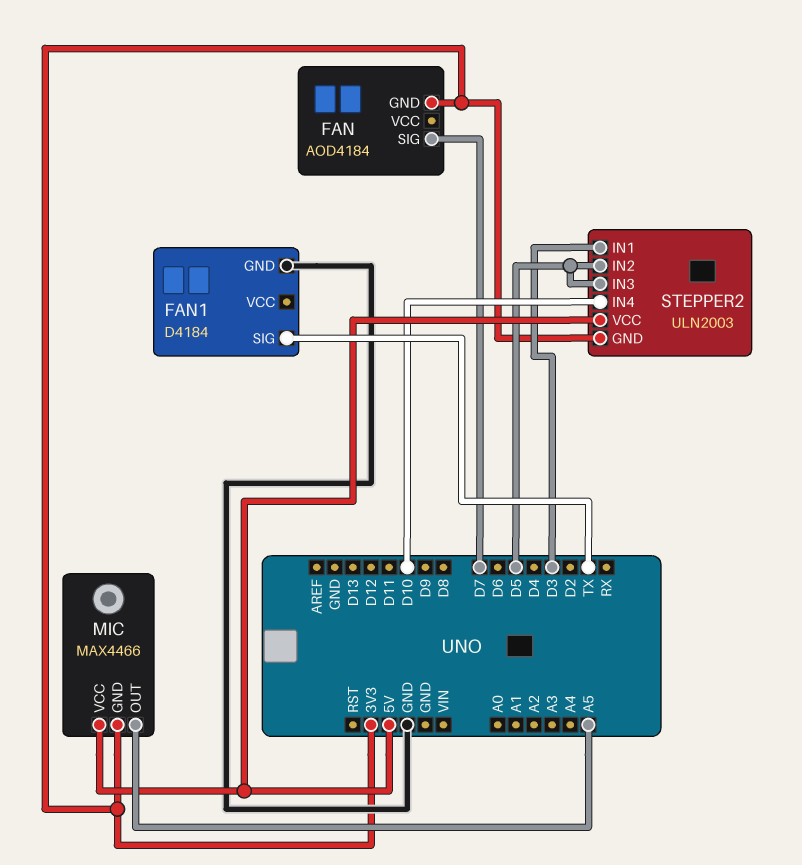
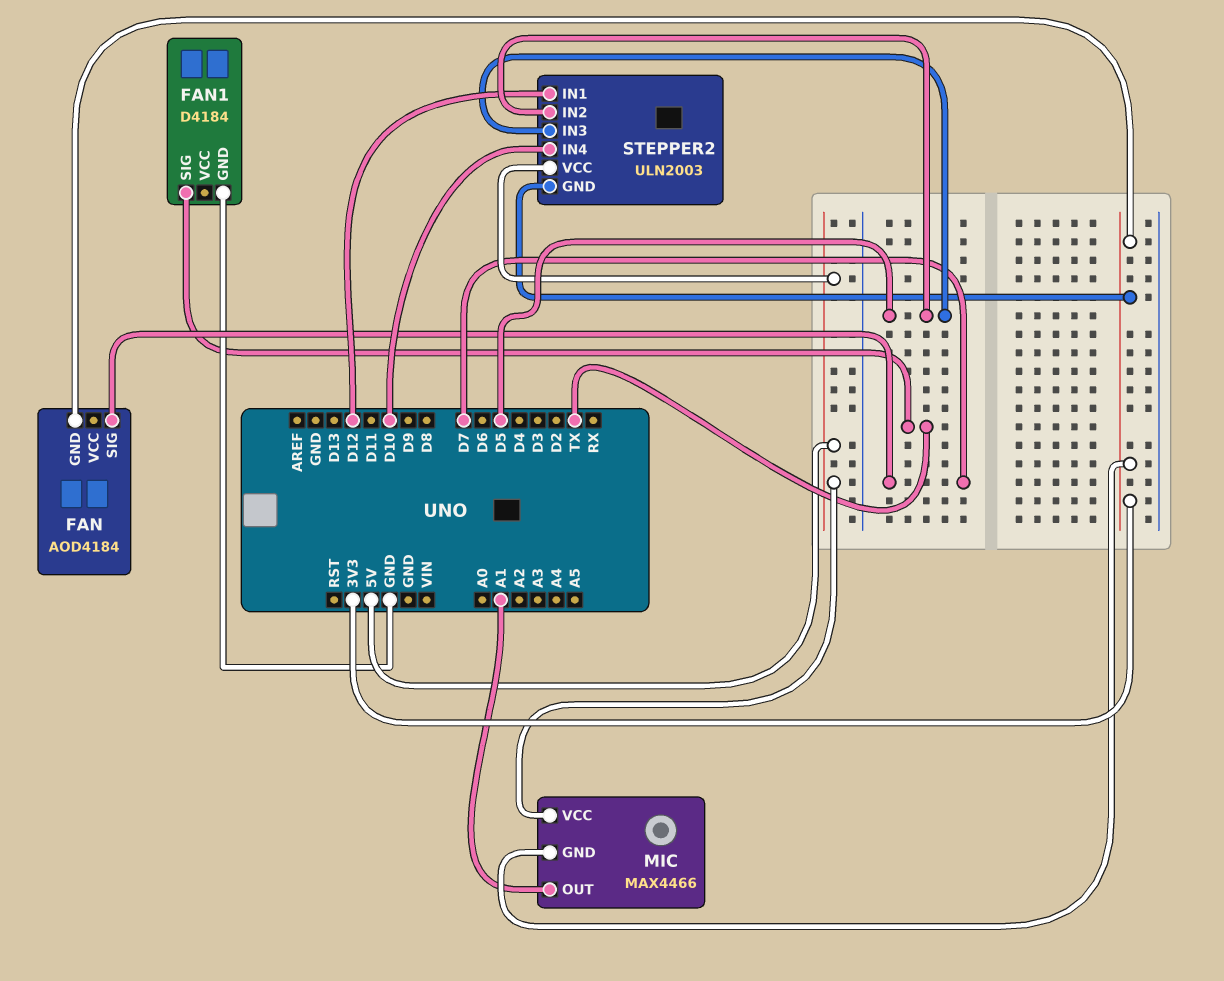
MIC pin OUT: A5 -> A1
STEPPER2 pin IN1: D3 -> D12

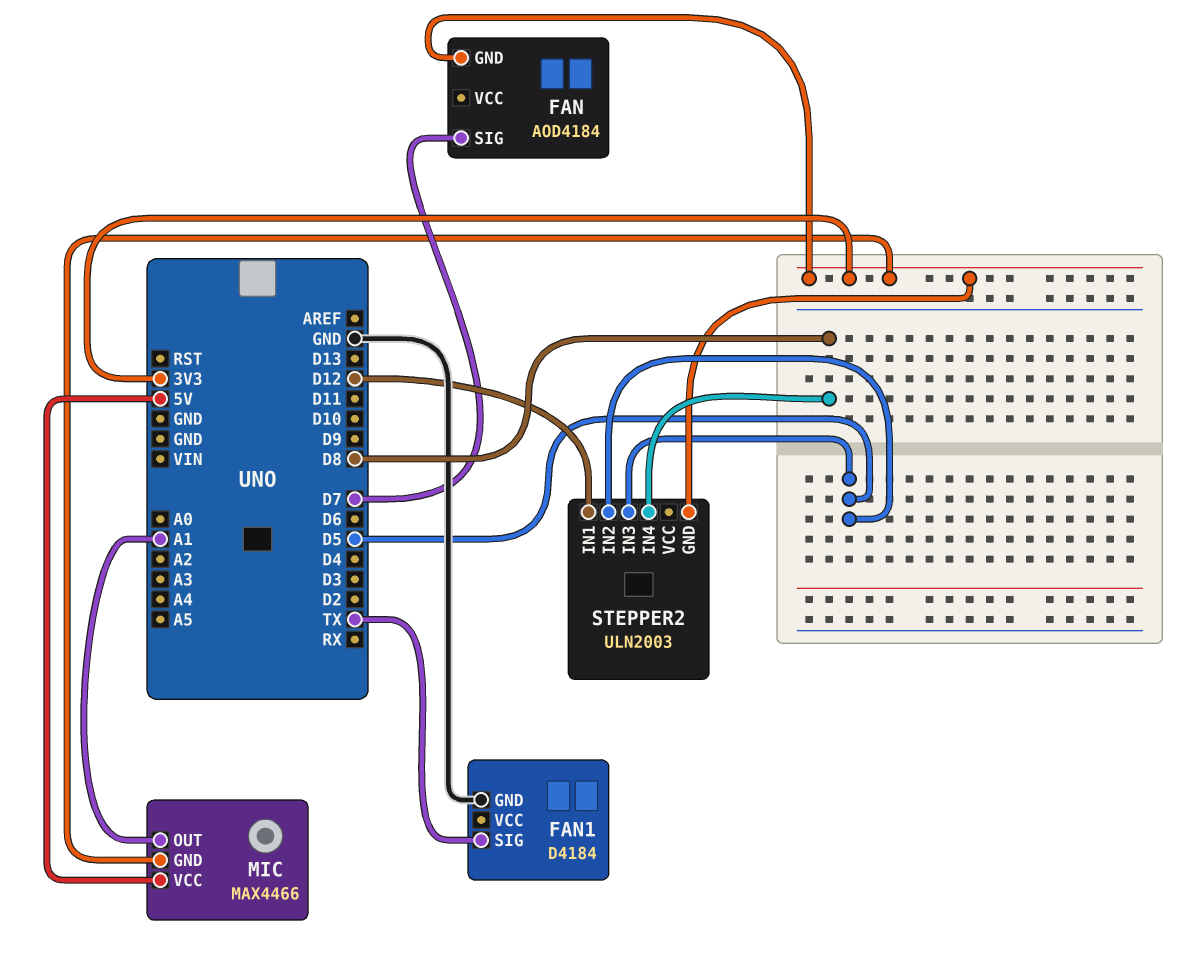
STEPPER2 pin IN4: D10 -> D8
STEPPER2 pin VCC: 5V -> none

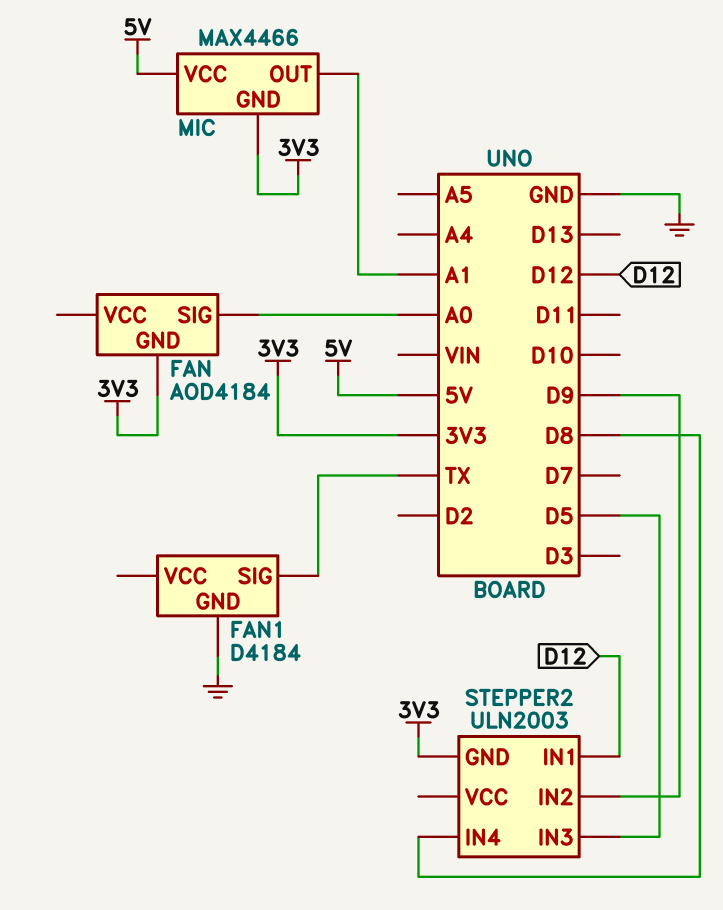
FAN pin SIG: D7 -> A0
STEPPER2 pin IN2: D5 -> D9

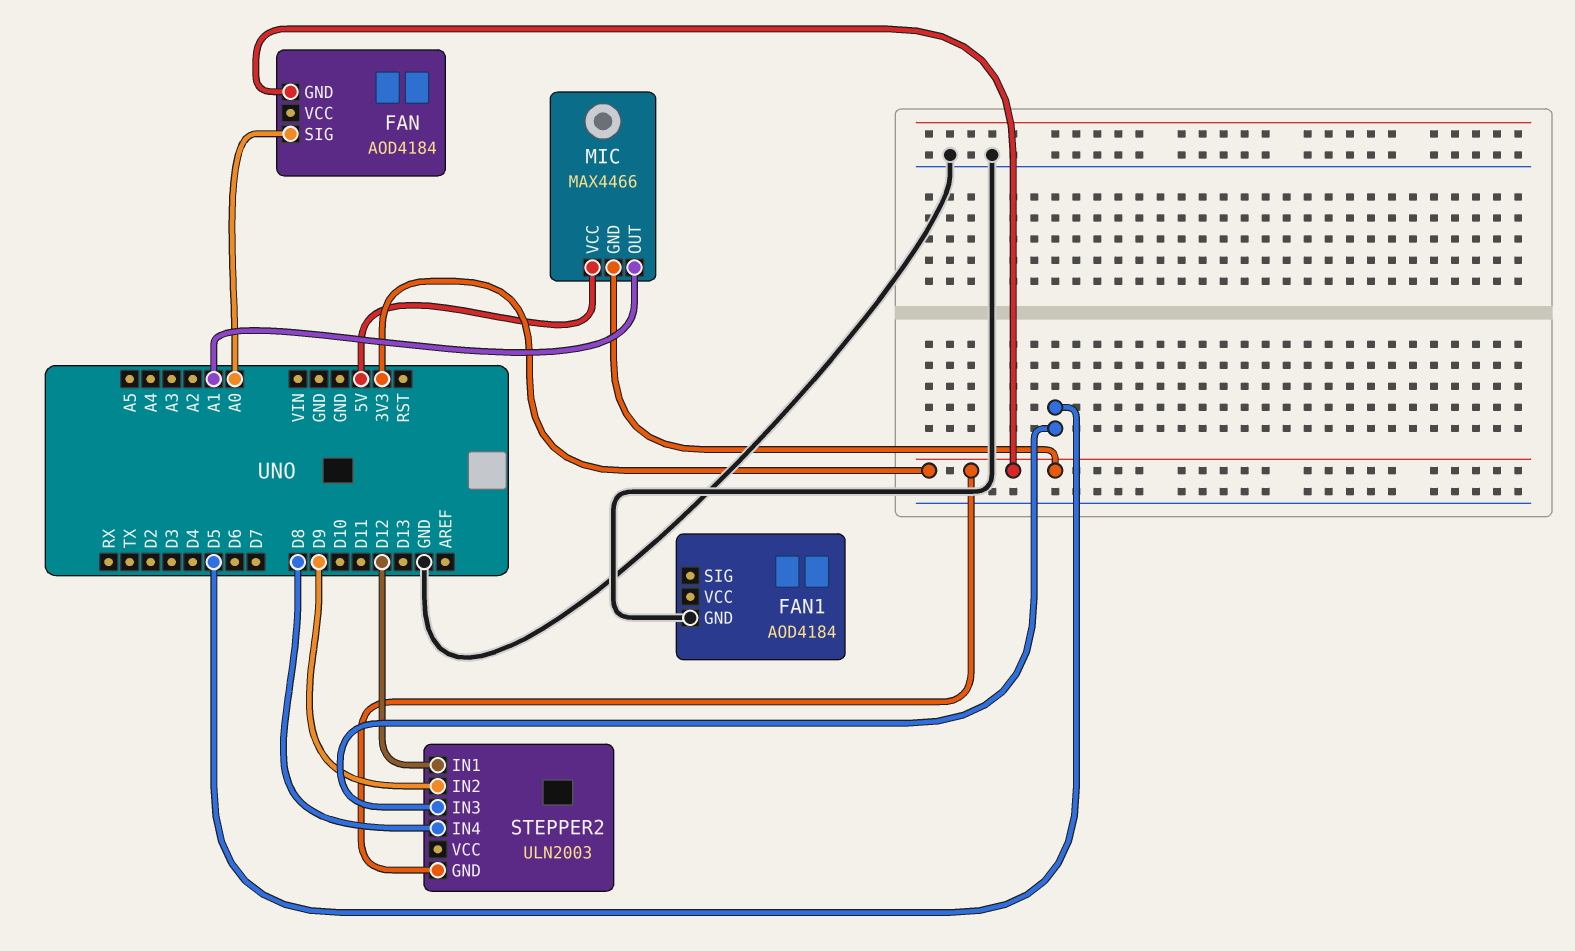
FAN1: D4184 -> AOD4184
FAN1 pin SIG: TX -> none

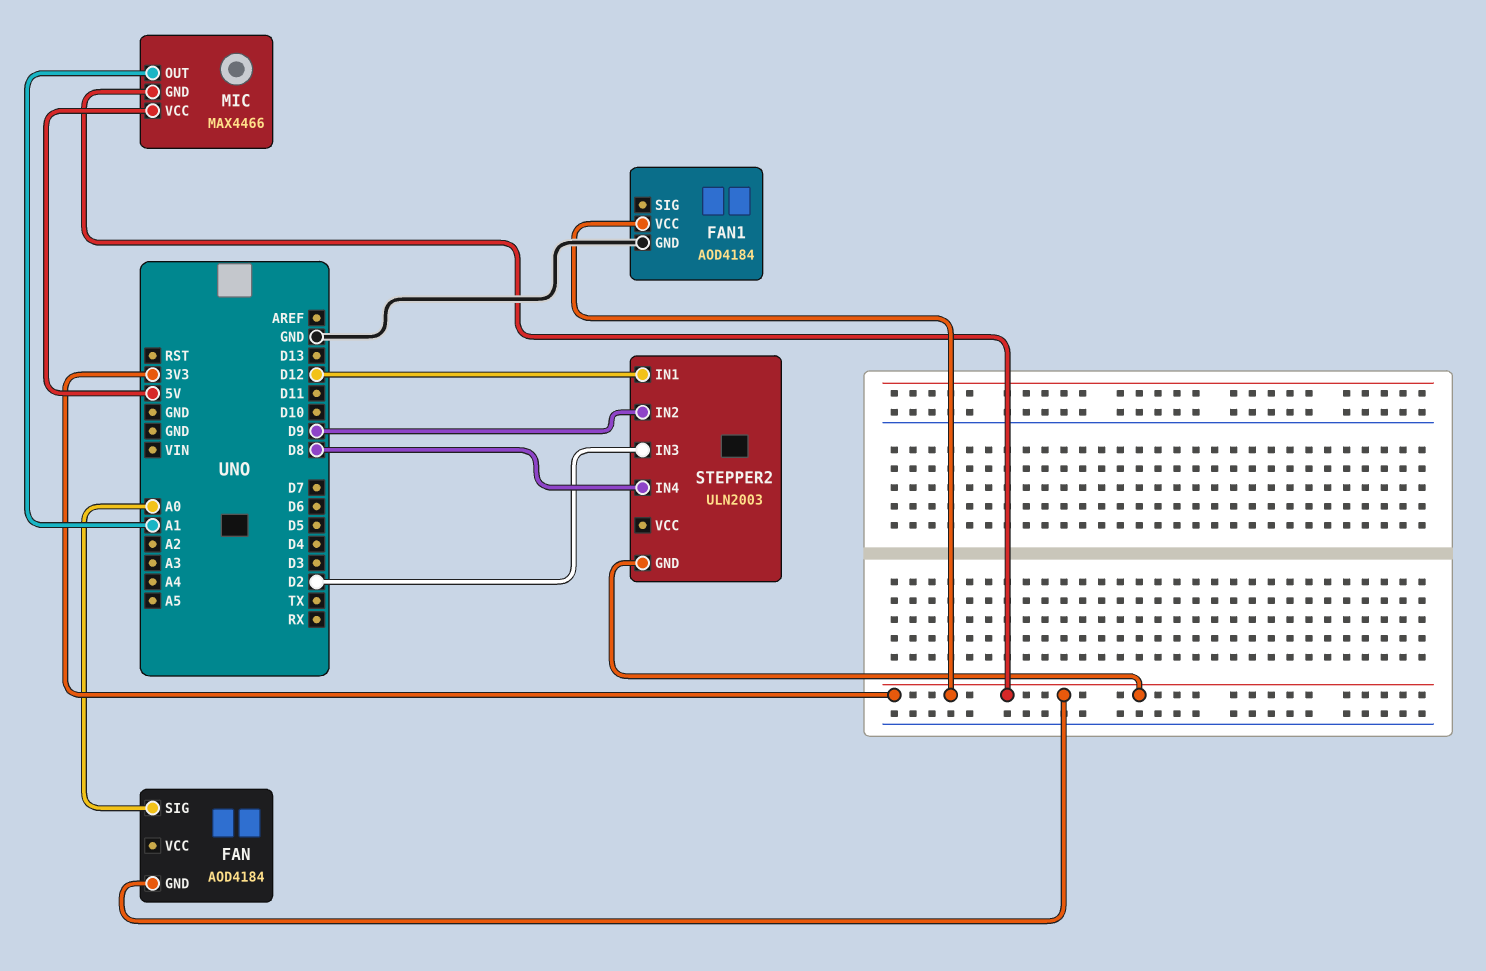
FAN1 pin VCC: none -> 3V3
STEPPER2 pin IN3: D5 -> D2

